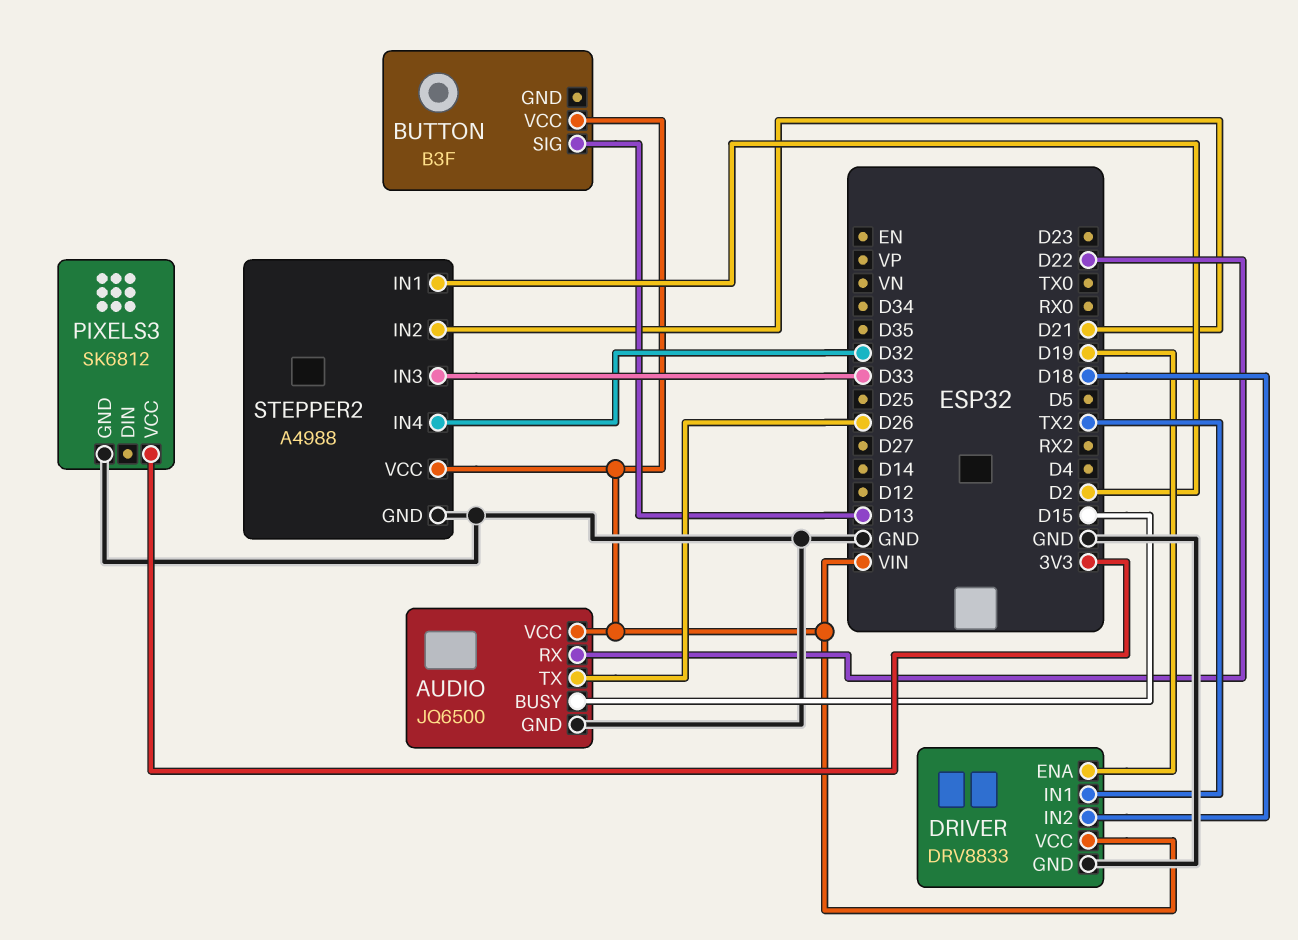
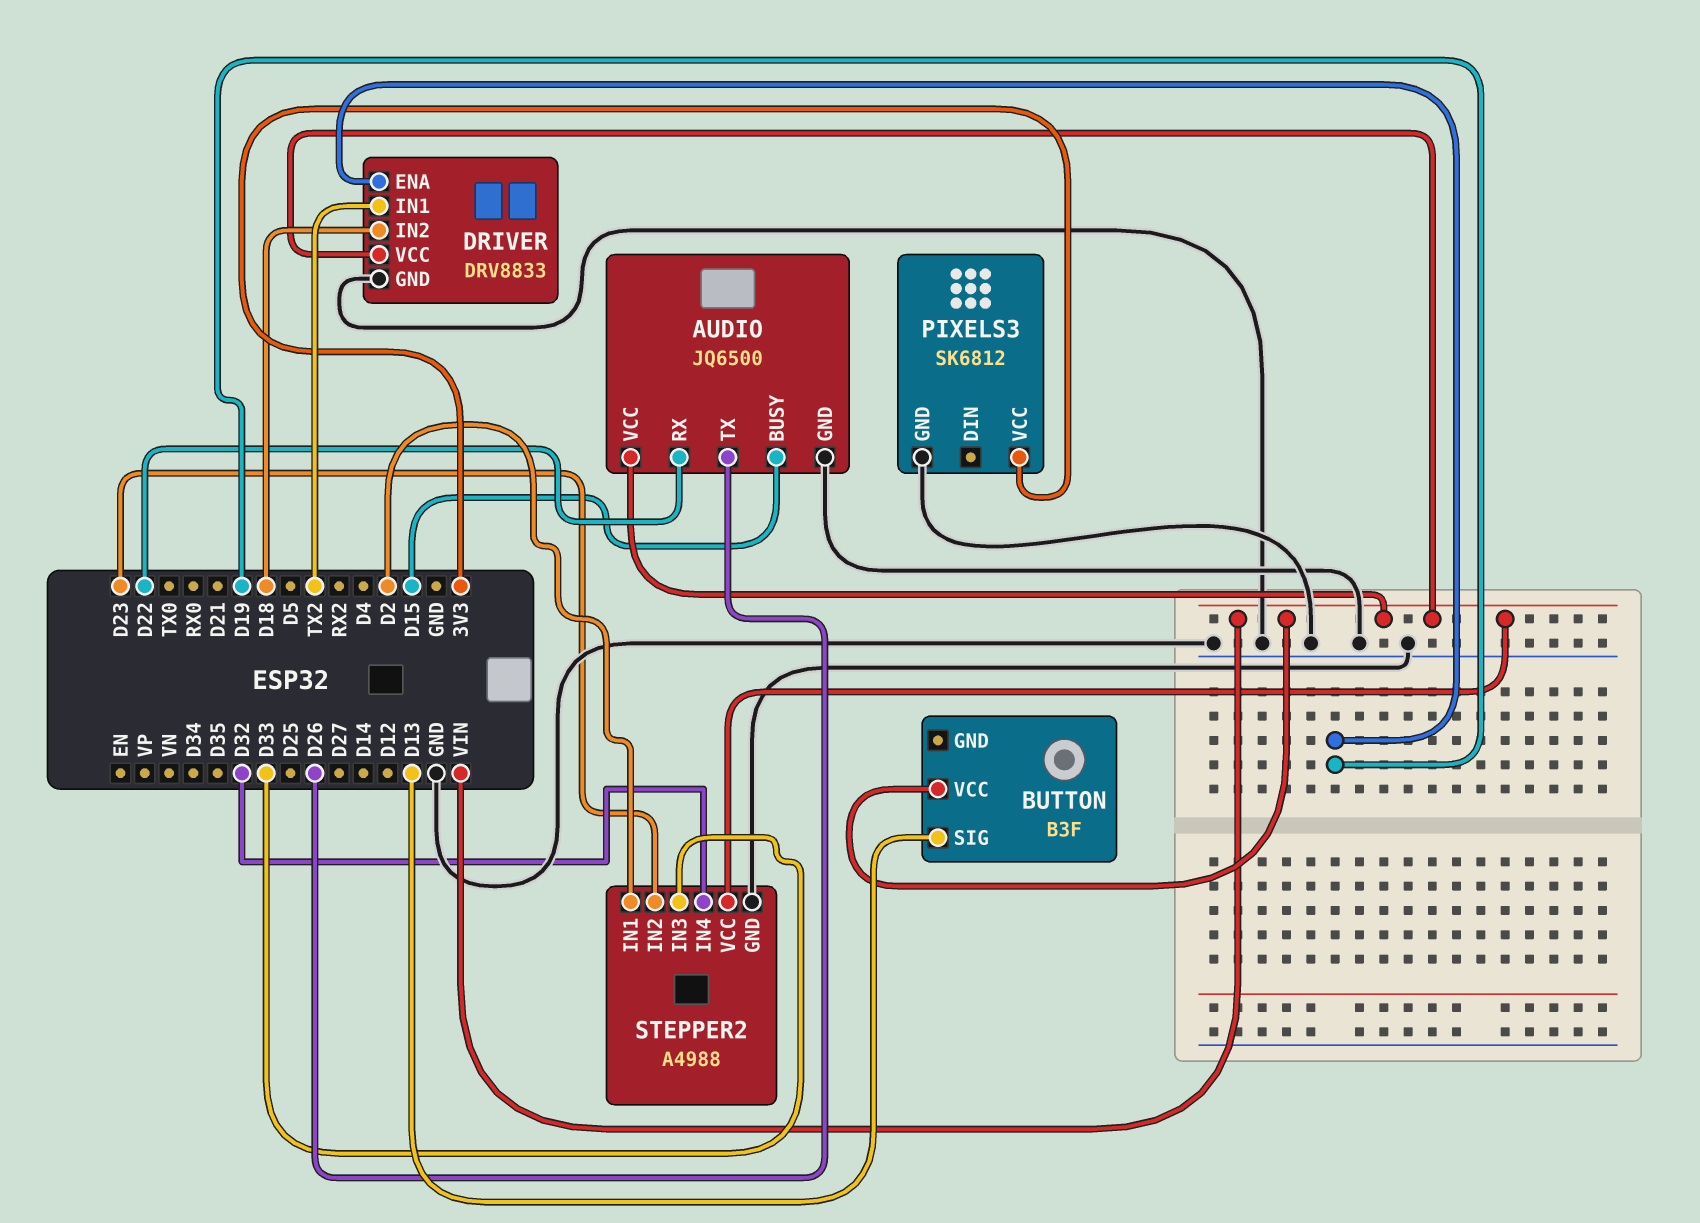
STEPPER2 pin IN2: D21 -> D23

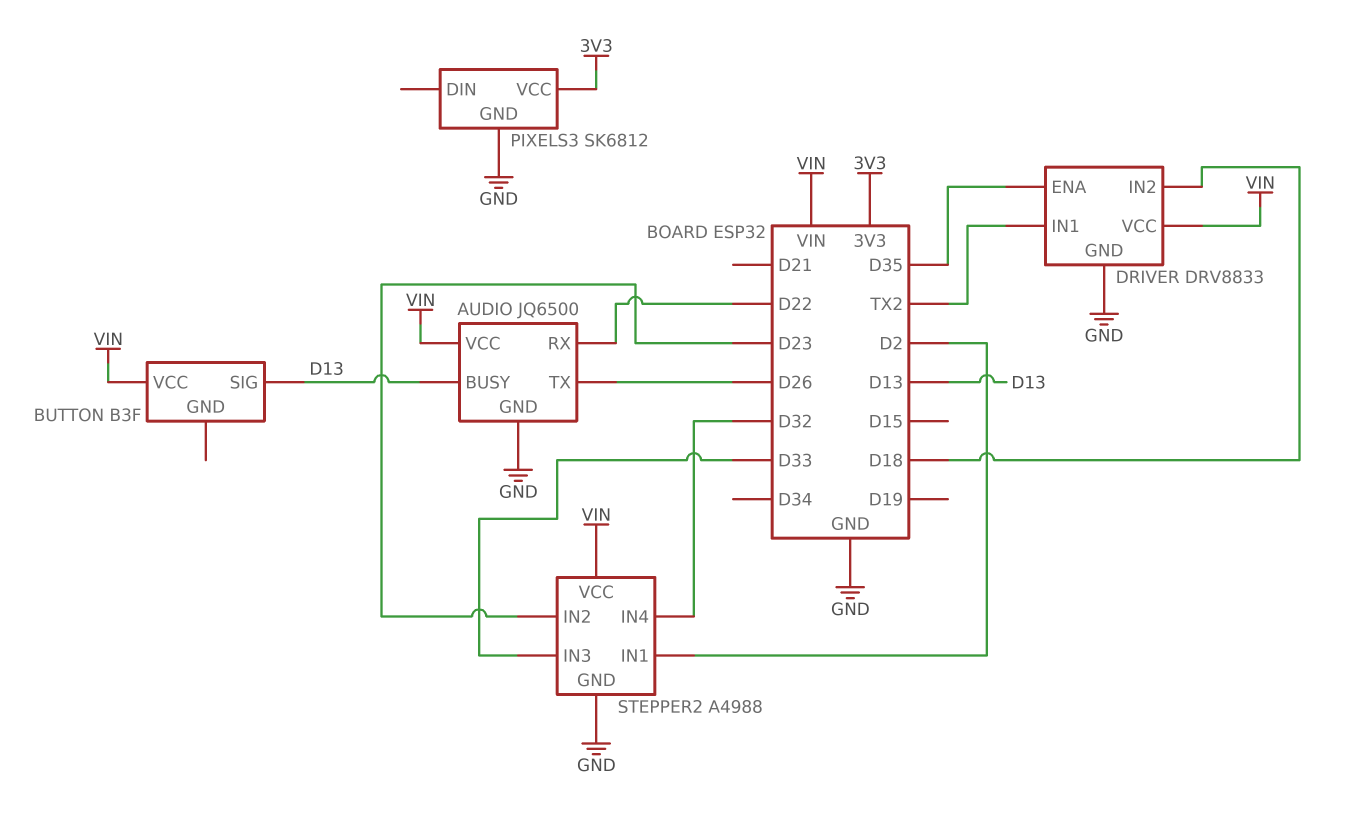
AUDIO pin BUSY: D15 -> D13
DRIVER pin ENA: D19 -> D35

